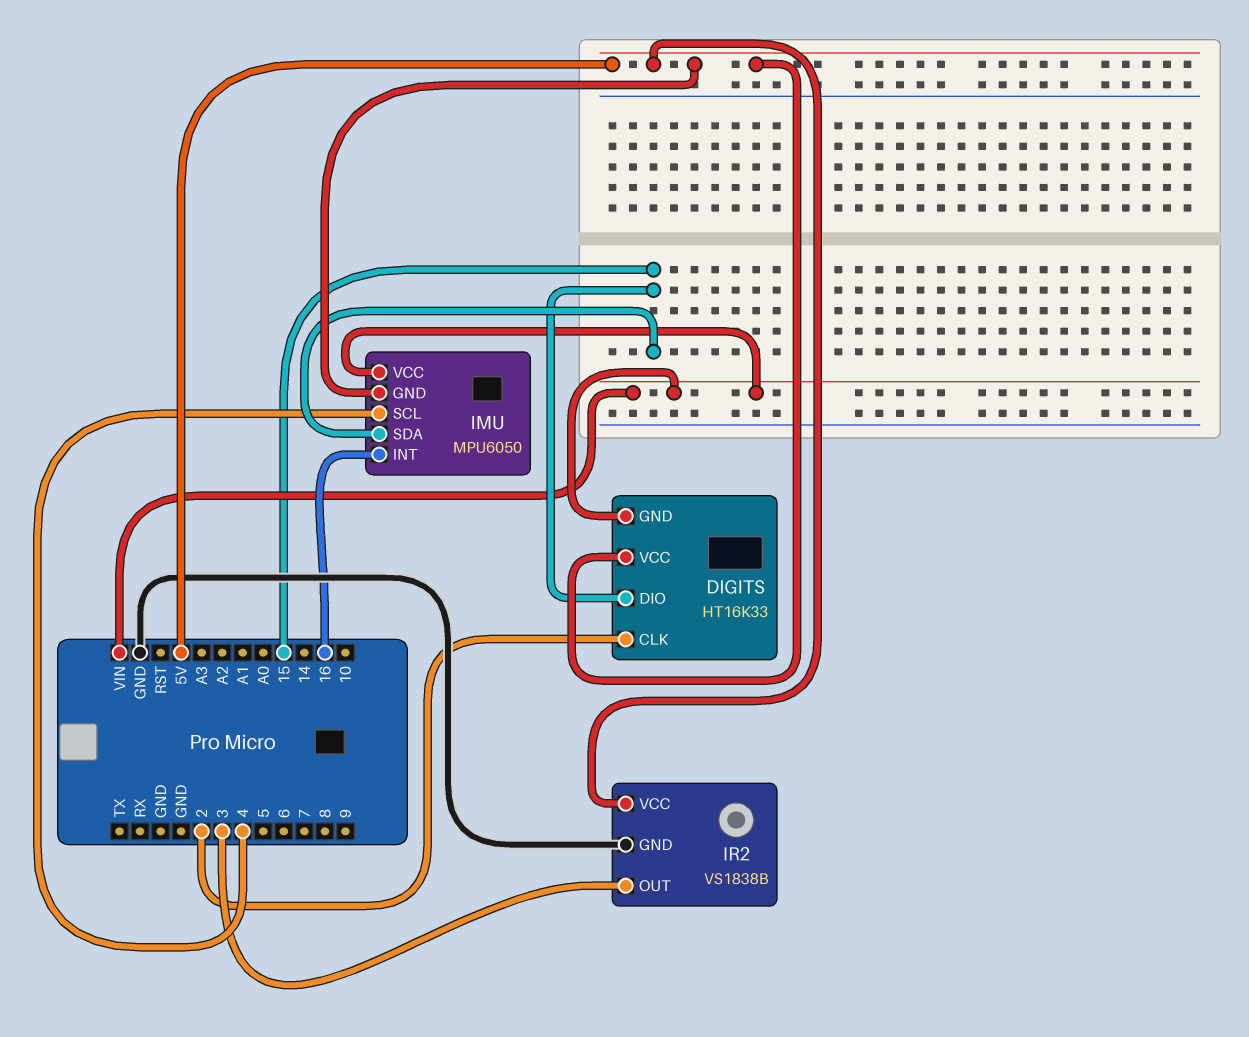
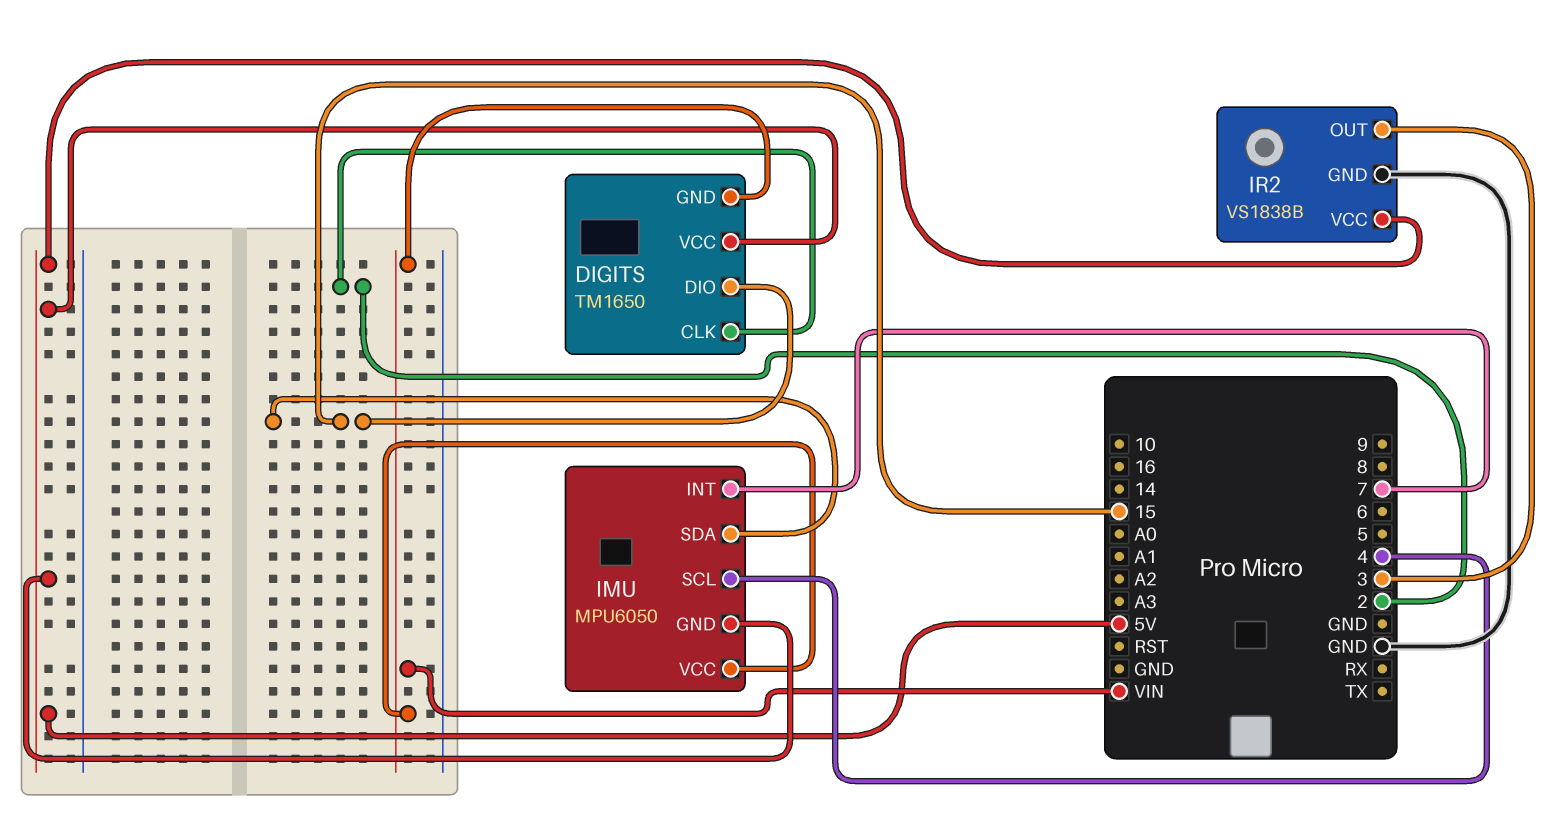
DIGITS: HT16K33 -> TM1650
IMU pin INT: 16 -> 7

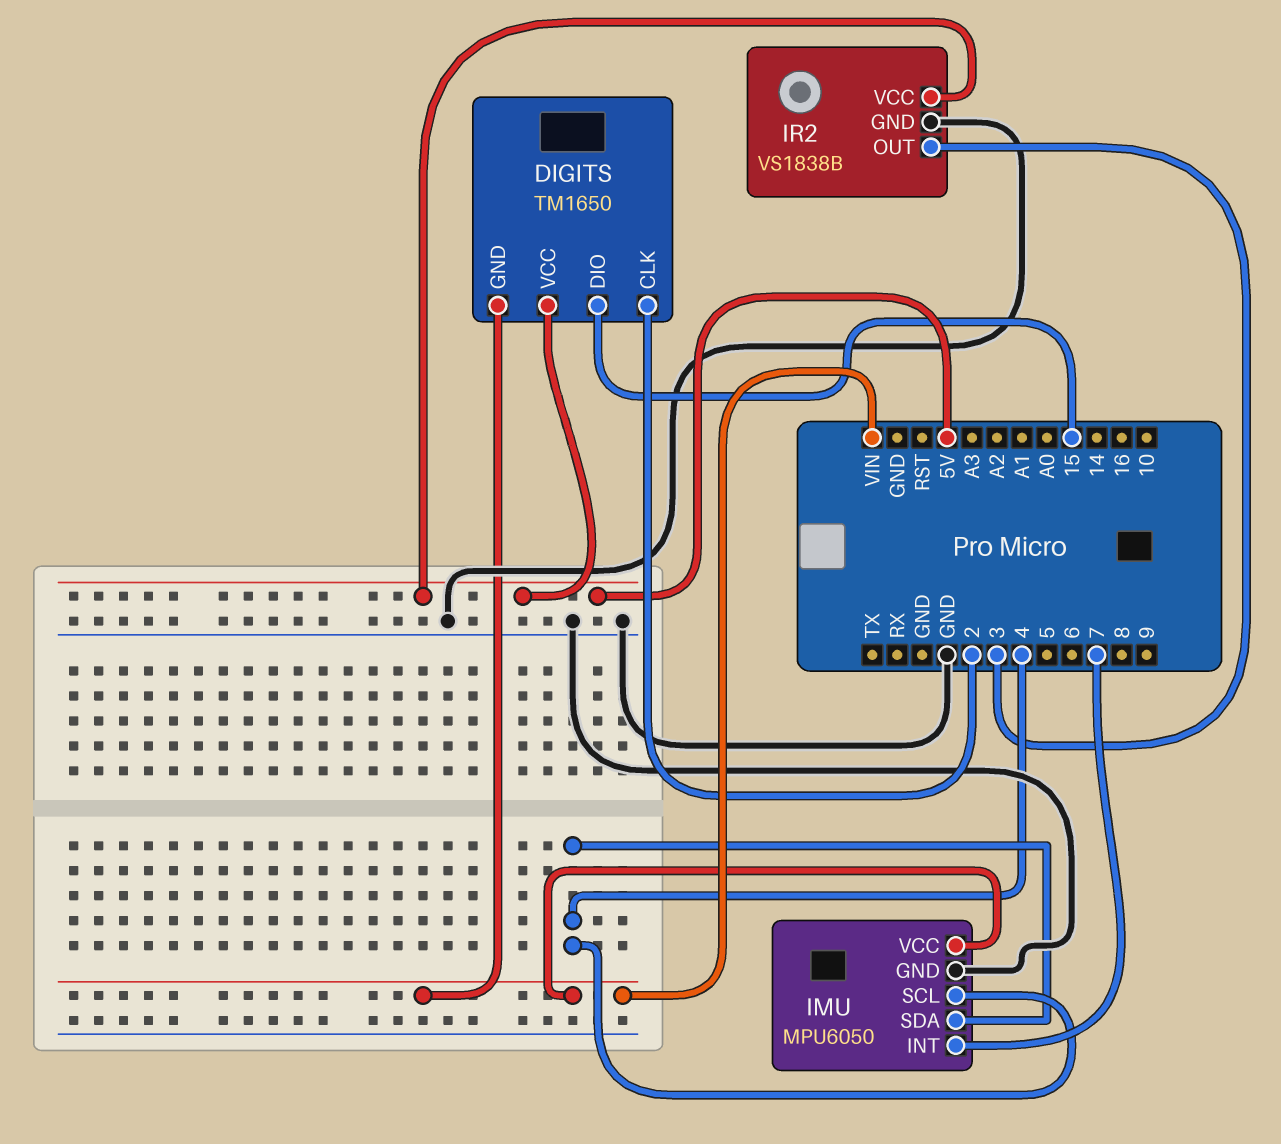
IMU pin GND: 5V -> GND
IMU pin SDA: 15 -> 4

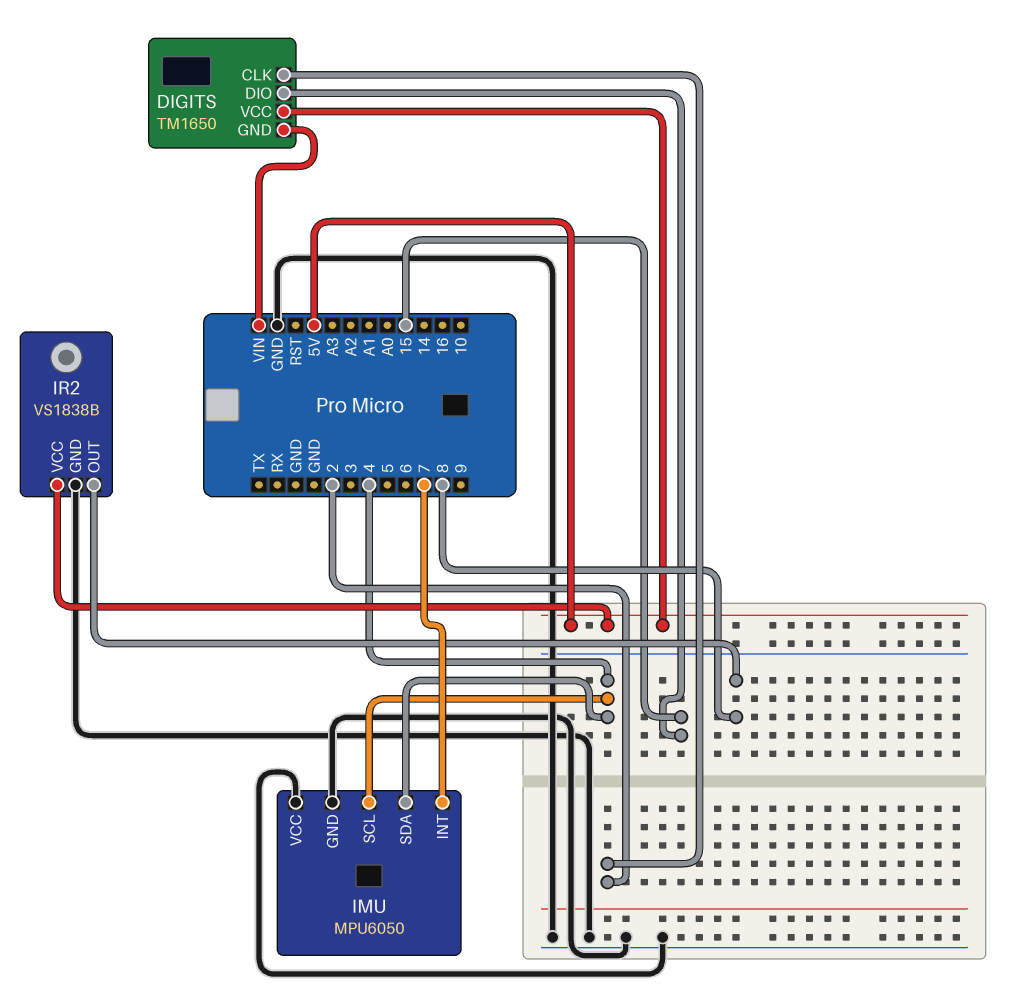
IMU pin VCC: VIN -> GND
IR2 pin OUT: 3 -> 8

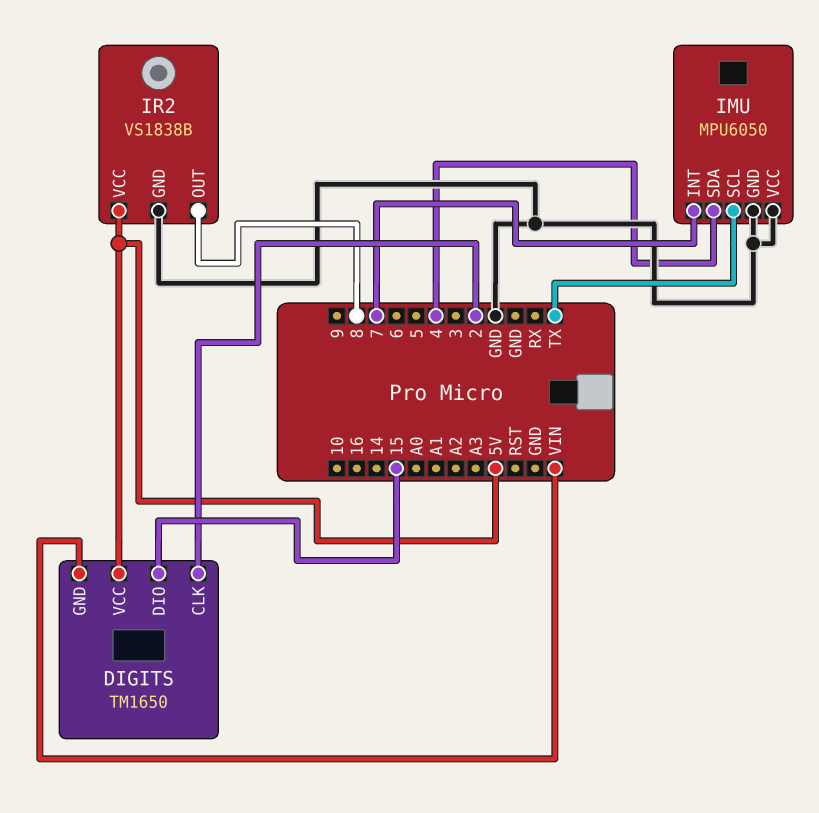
IMU pin SCL: 4 -> TX

